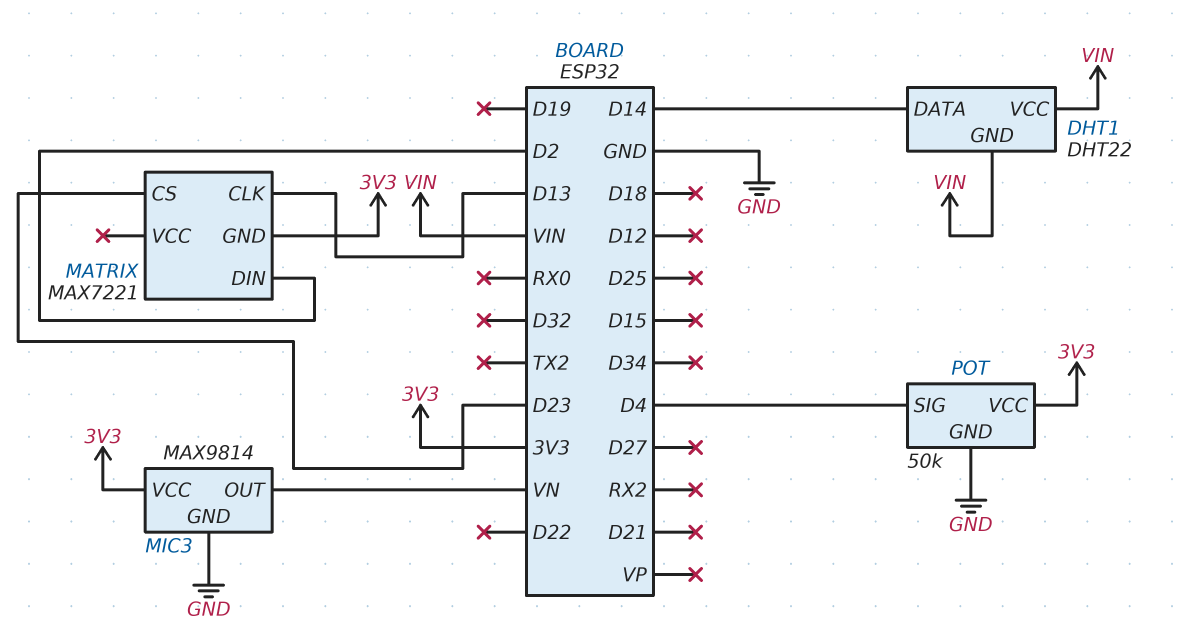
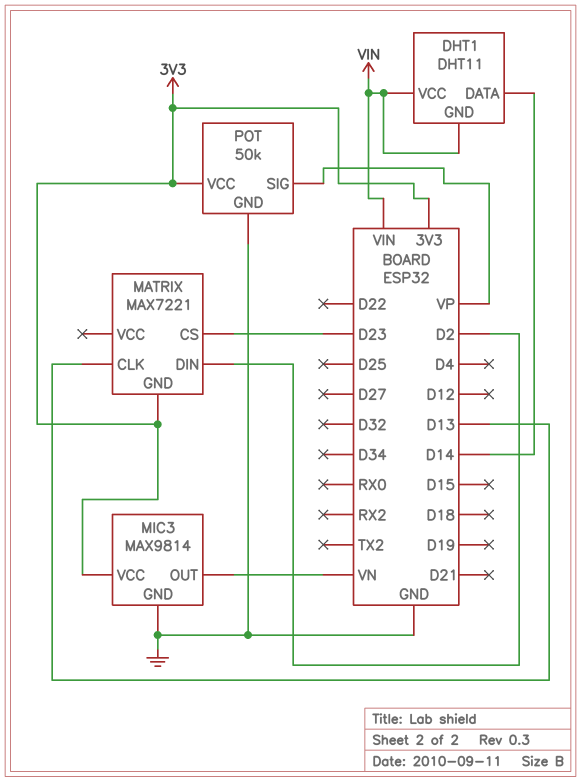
DHT1: DHT22 -> DHT11
POT pin SIG: D4 -> VP

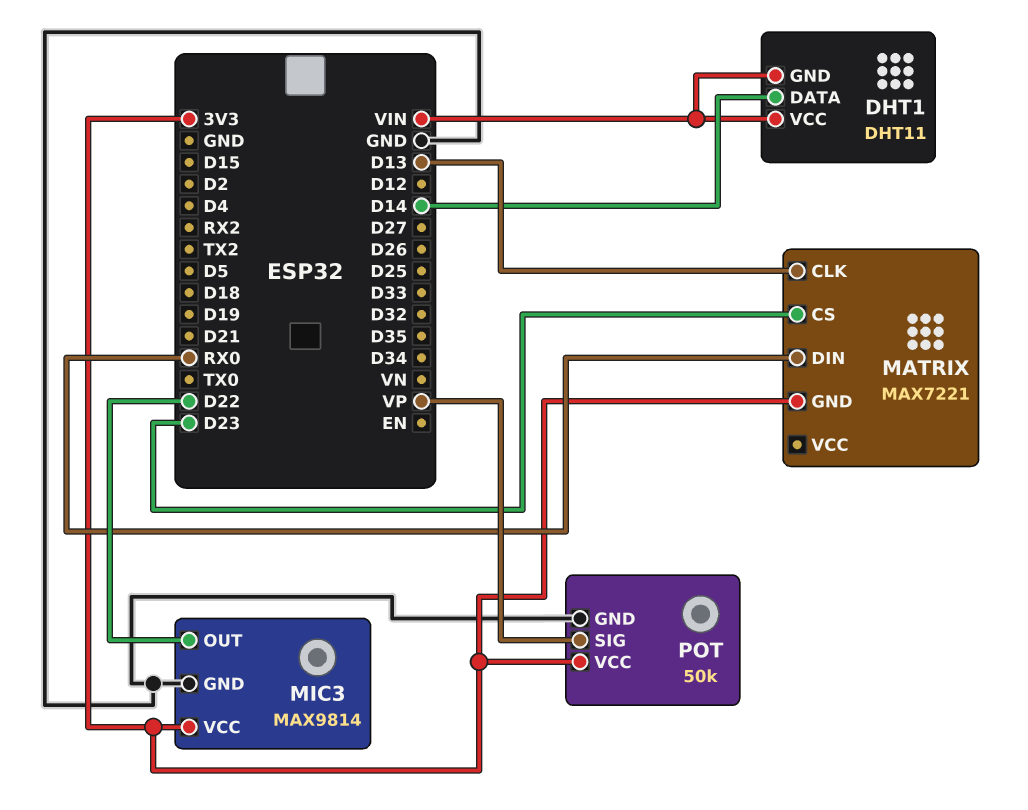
MATRIX pin DIN: D2 -> RX0
MIC3 pin OUT: VN -> D22

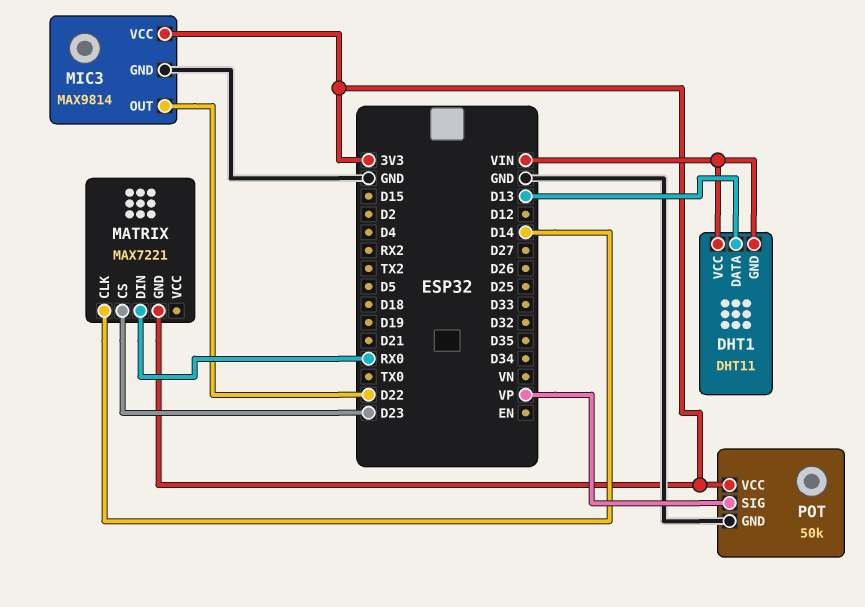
DHT1 pin DATA: D14 -> D13
MATRIX pin CLK: D13 -> D14

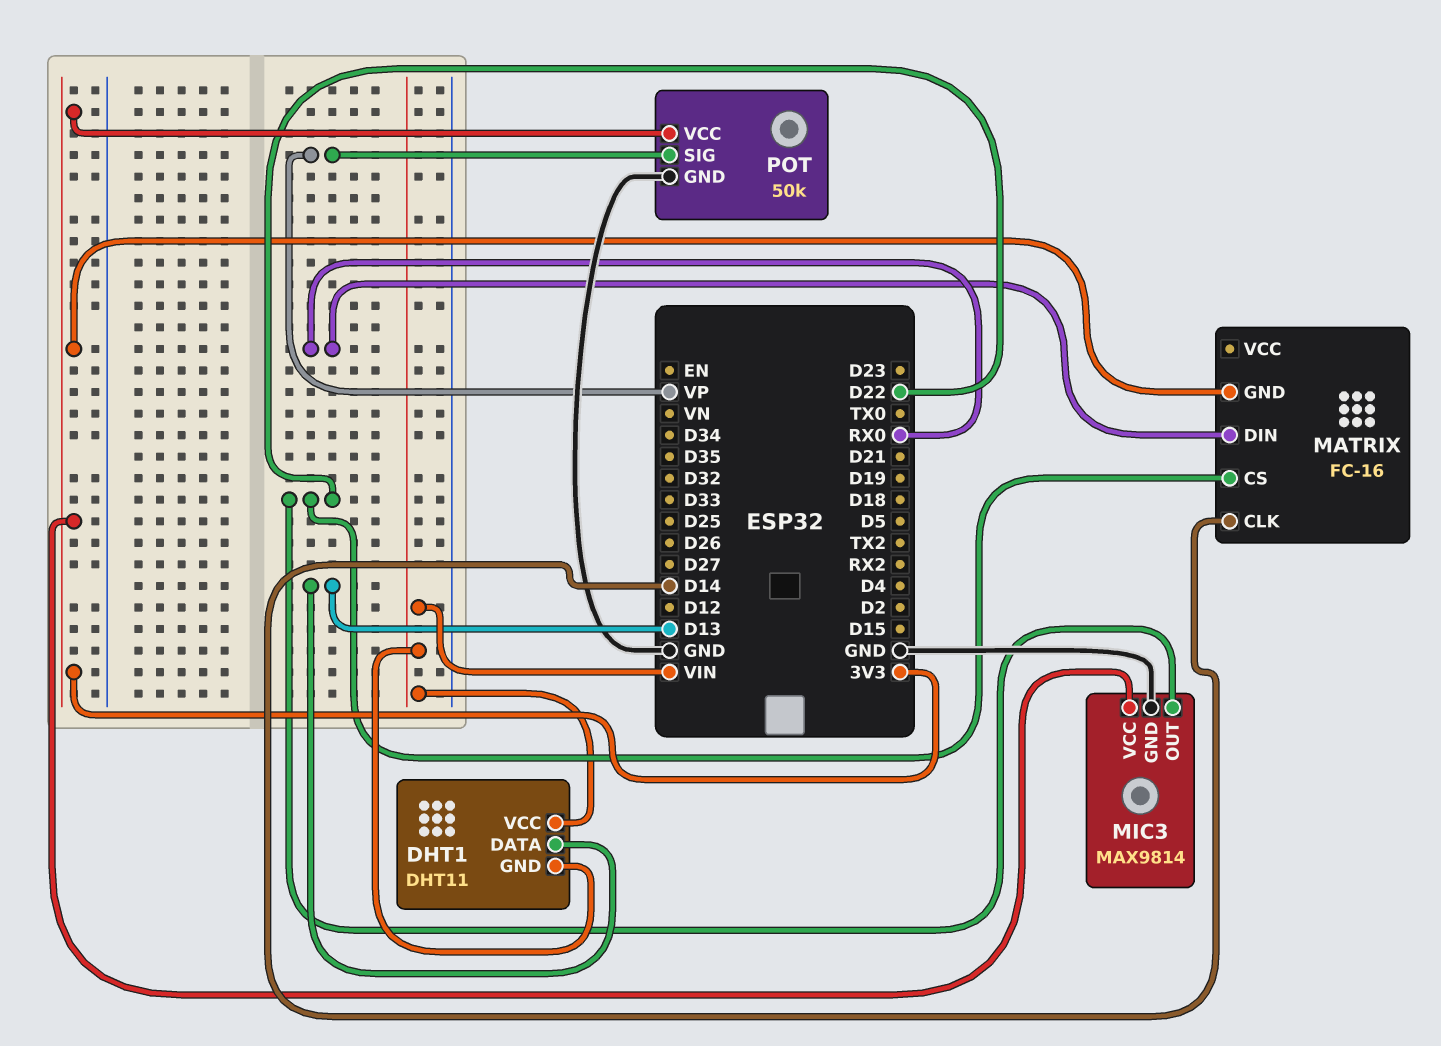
MATRIX: MAX7221 -> FC-16
MATRIX pin CS: D23 -> D22

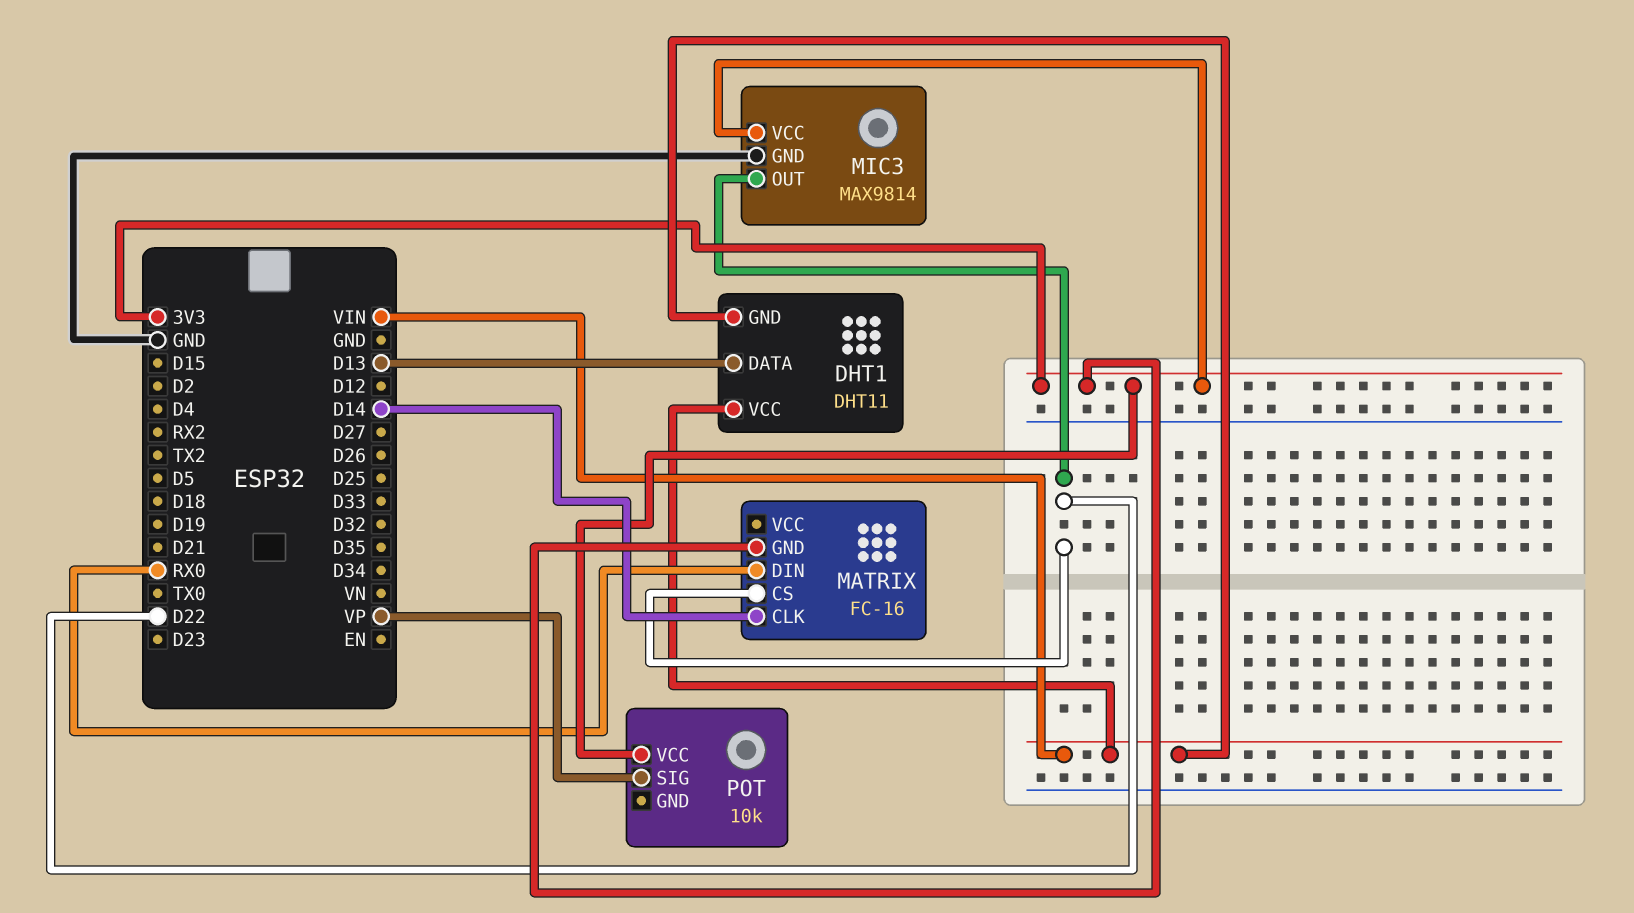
POT: 50k -> 10k
POT pin GND: GND -> none

